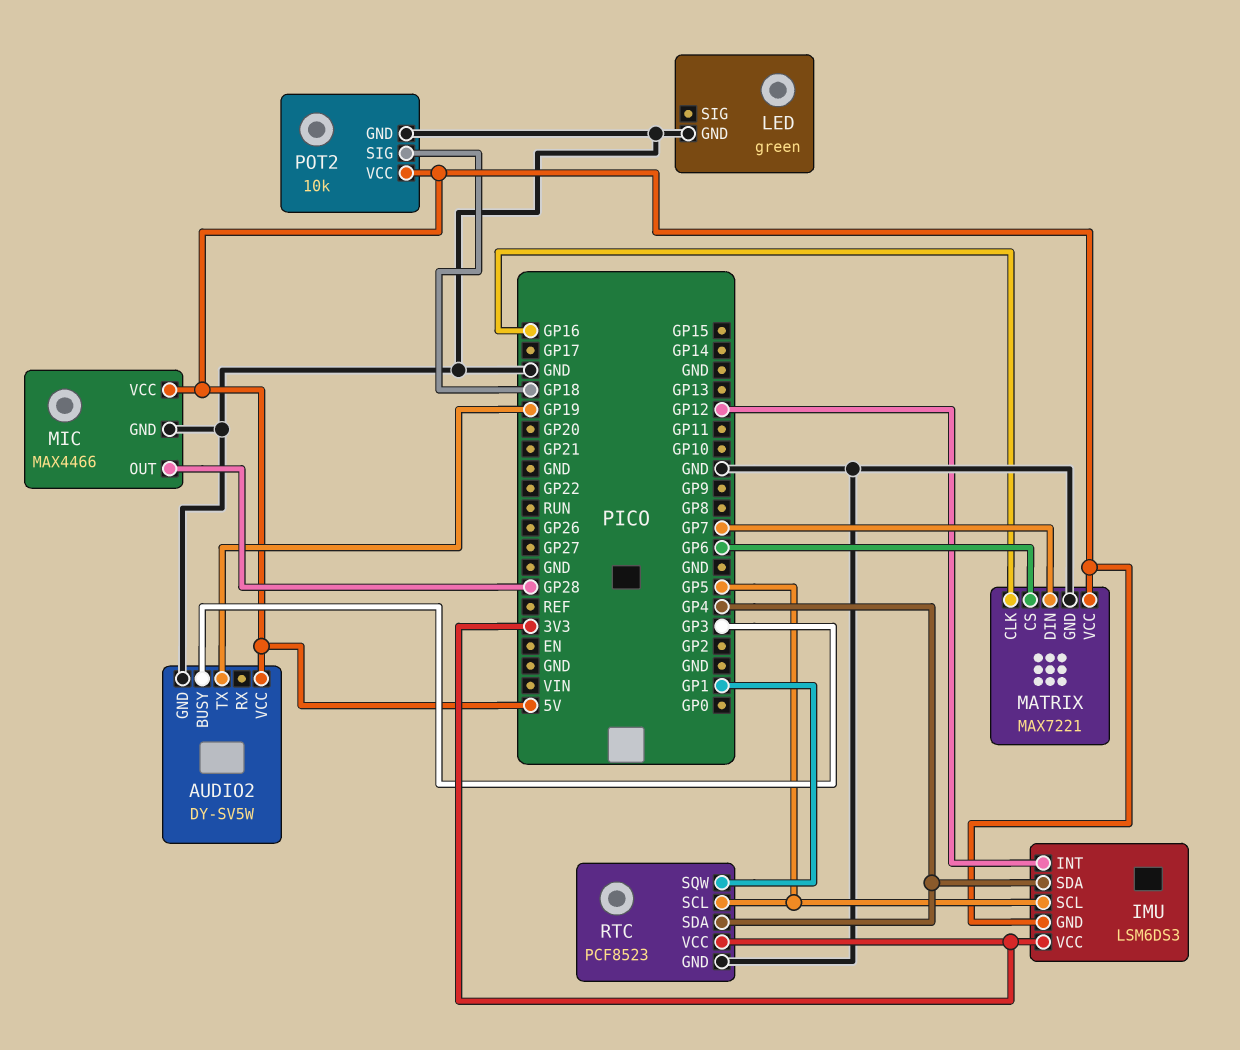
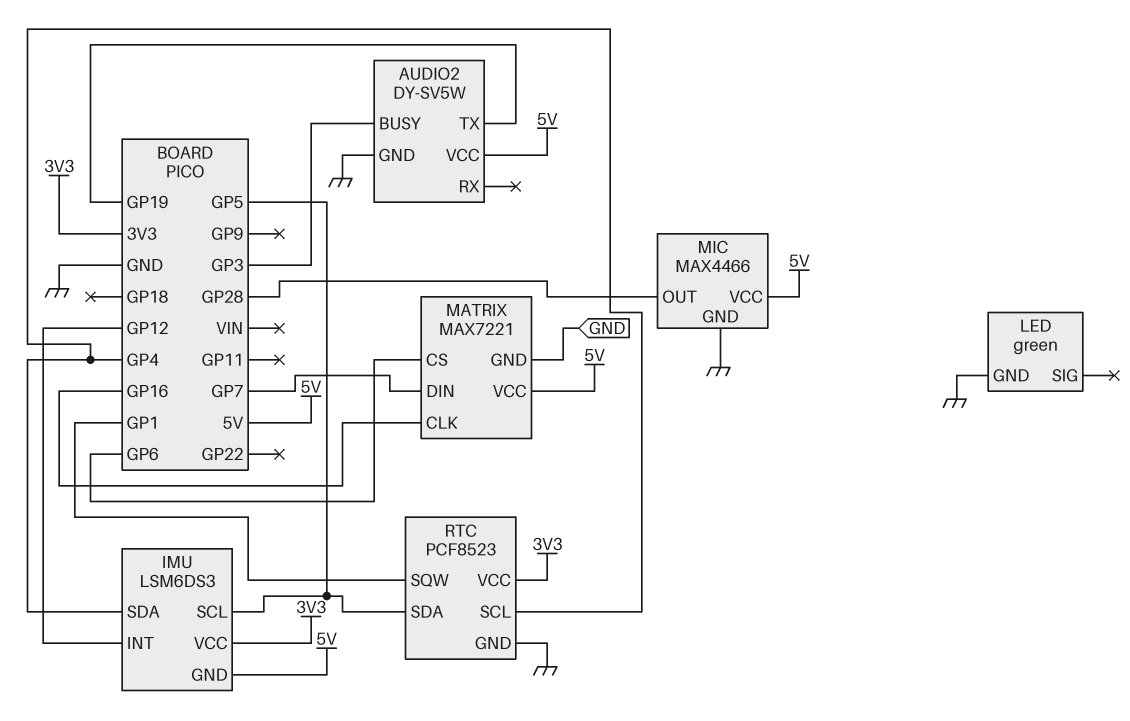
POT2: 10k -> none
POT2 pin GND: GND -> none
POT2 pin SIG: GP18 -> none
POT2 pin VCC: 5V -> none
RTC pin SCL: GP5 -> GP4
RTC pin SDA: GP4 -> GP5

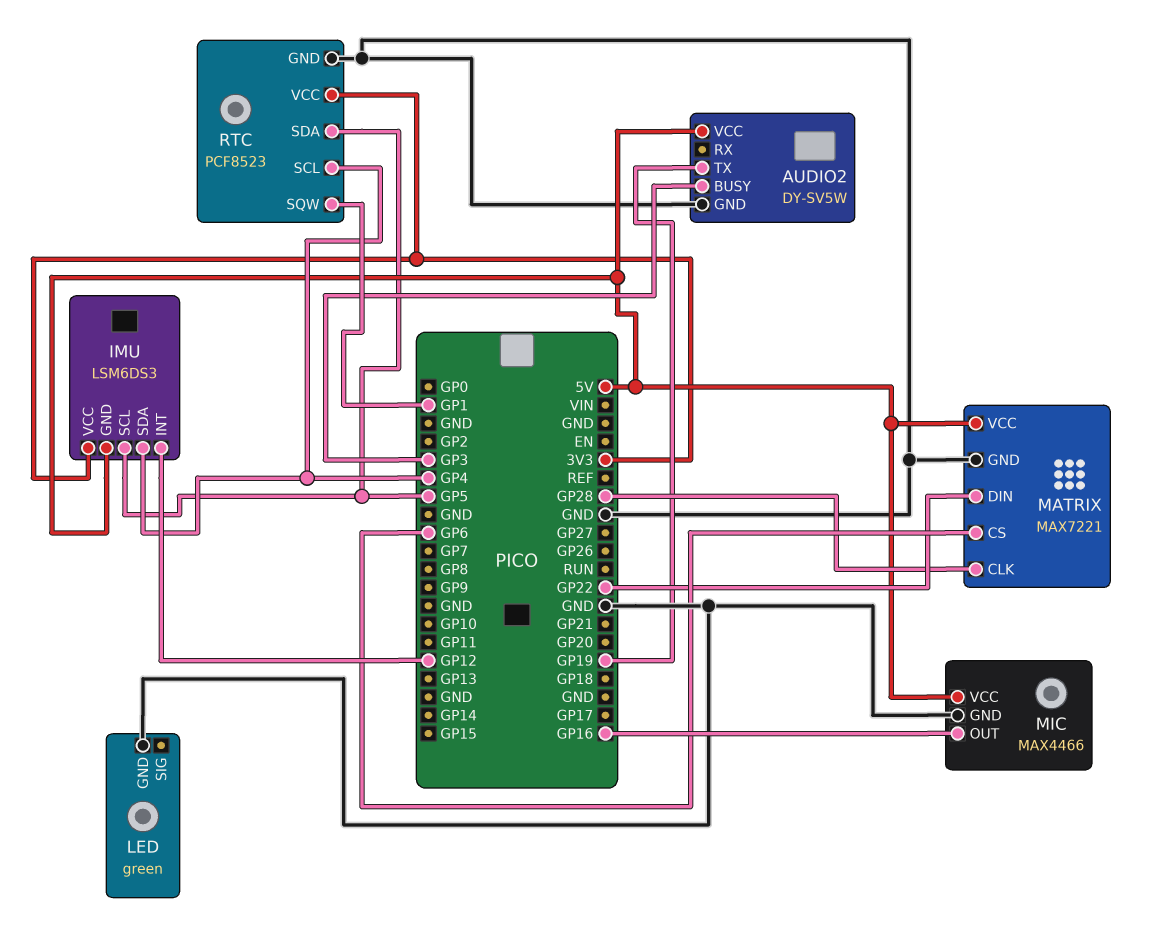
MATRIX pin CLK: GP16 -> GP28
MATRIX pin DIN: GP7 -> GP22
MIC pin OUT: GP28 -> GP16

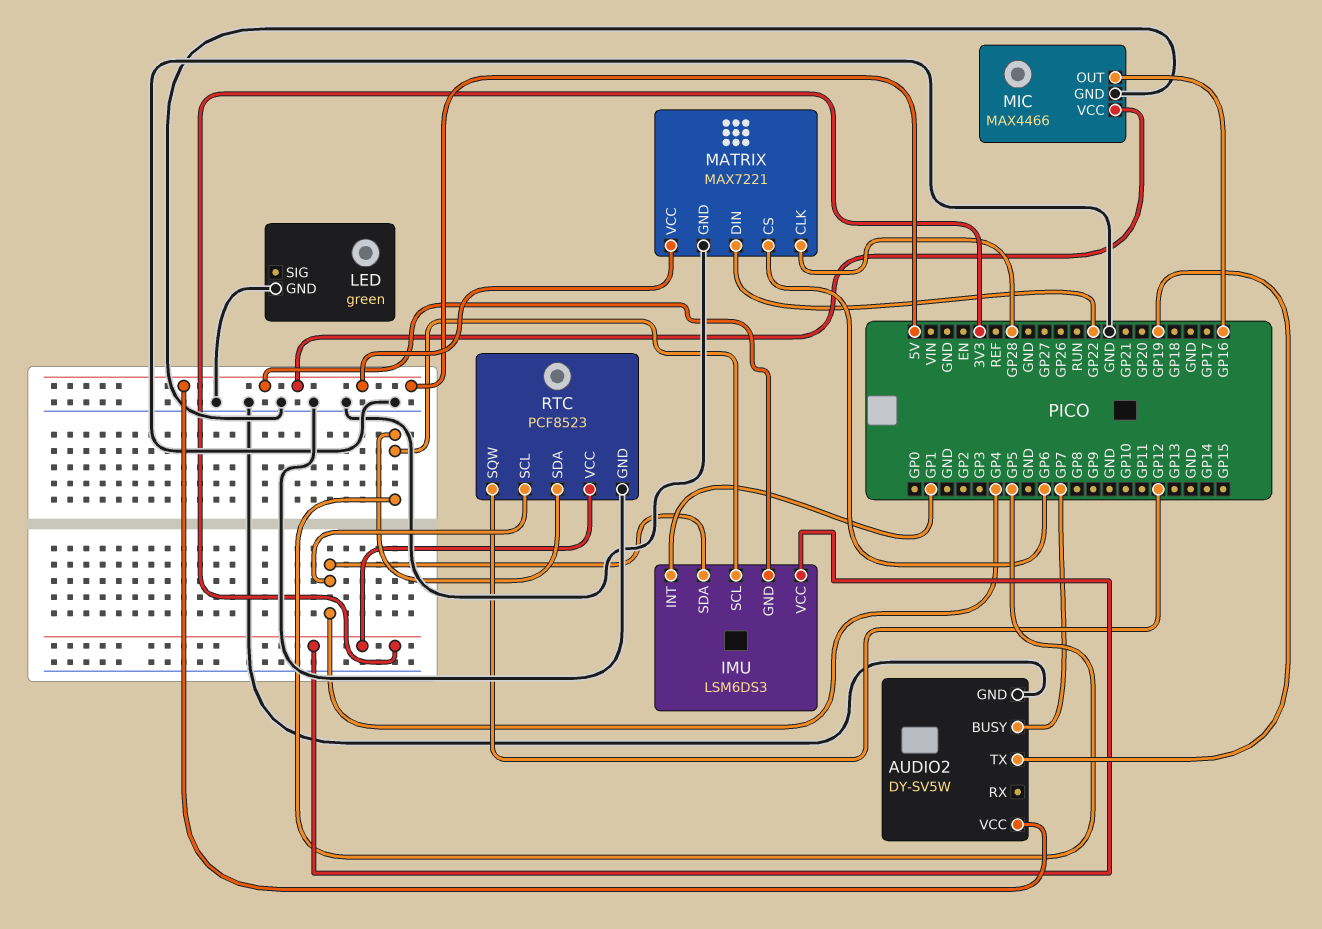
AUDIO2 pin BUSY: GP3 -> GP7
IMU pin INT: GP12 -> GP1
RTC pin SQW: GP1 -> GP12

